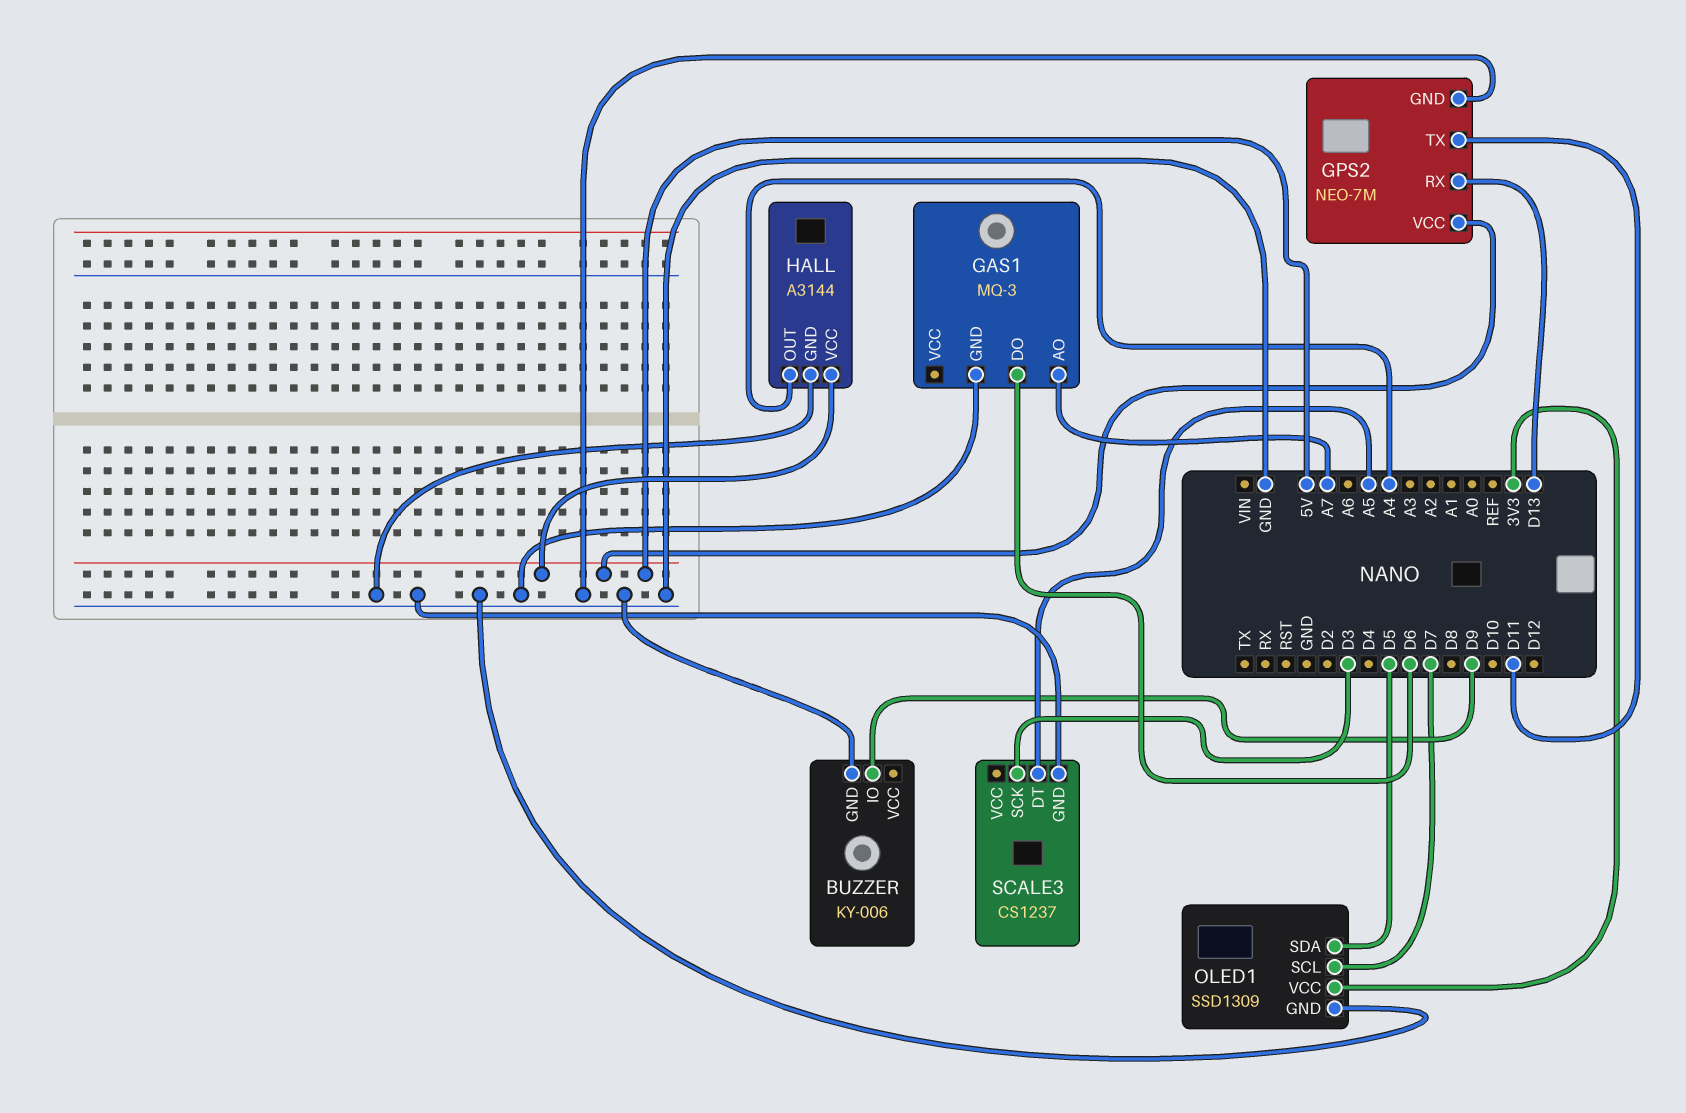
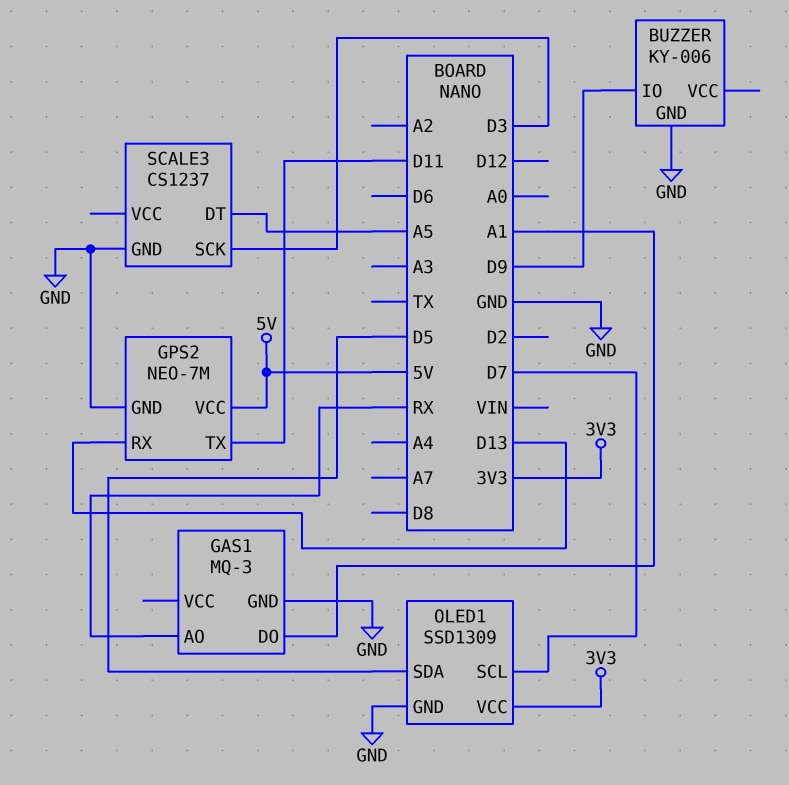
GAS1 pin AO: A7 -> RX
GAS1 pin DO: D6 -> A1
HALL: A3144 -> none
HALL pin GND: GND -> none
HALL pin OUT: A4 -> none
HALL pin VCC: 5V -> none

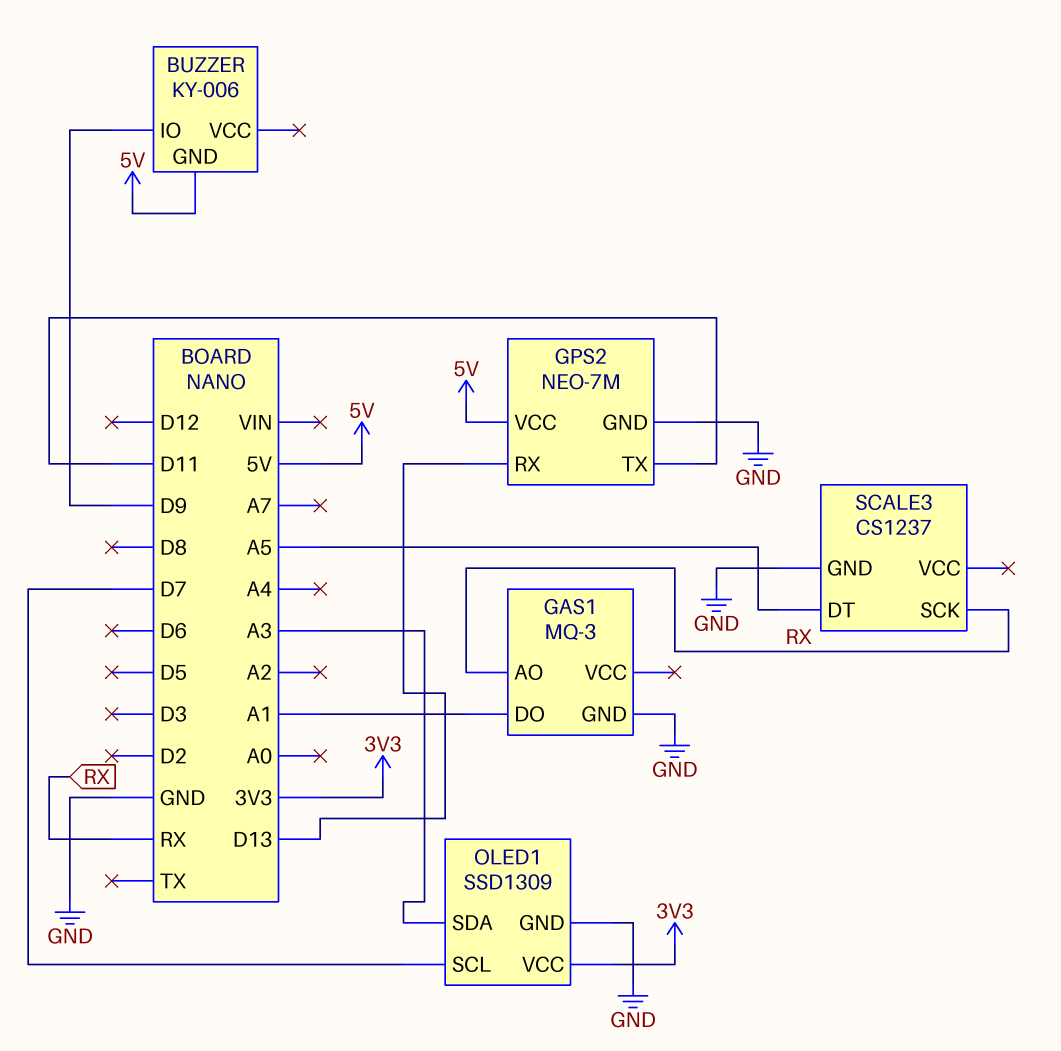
BUZZER pin GND: GND -> 5V
OLED1 pin SDA: D5 -> A3
SCALE3 pin SCK: D3 -> RX

